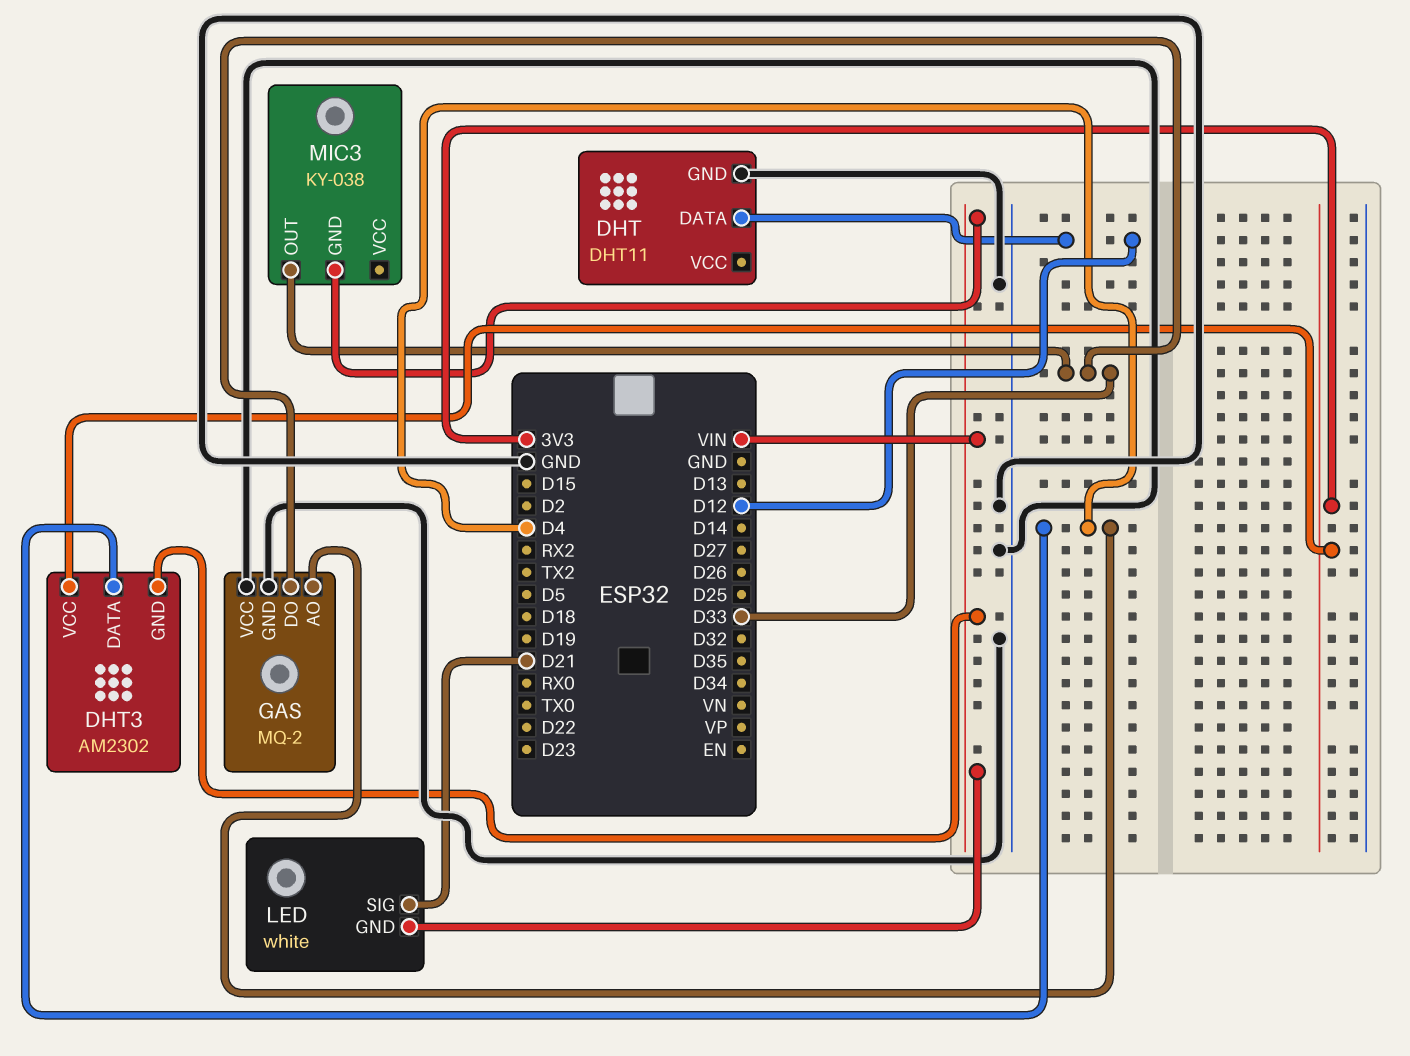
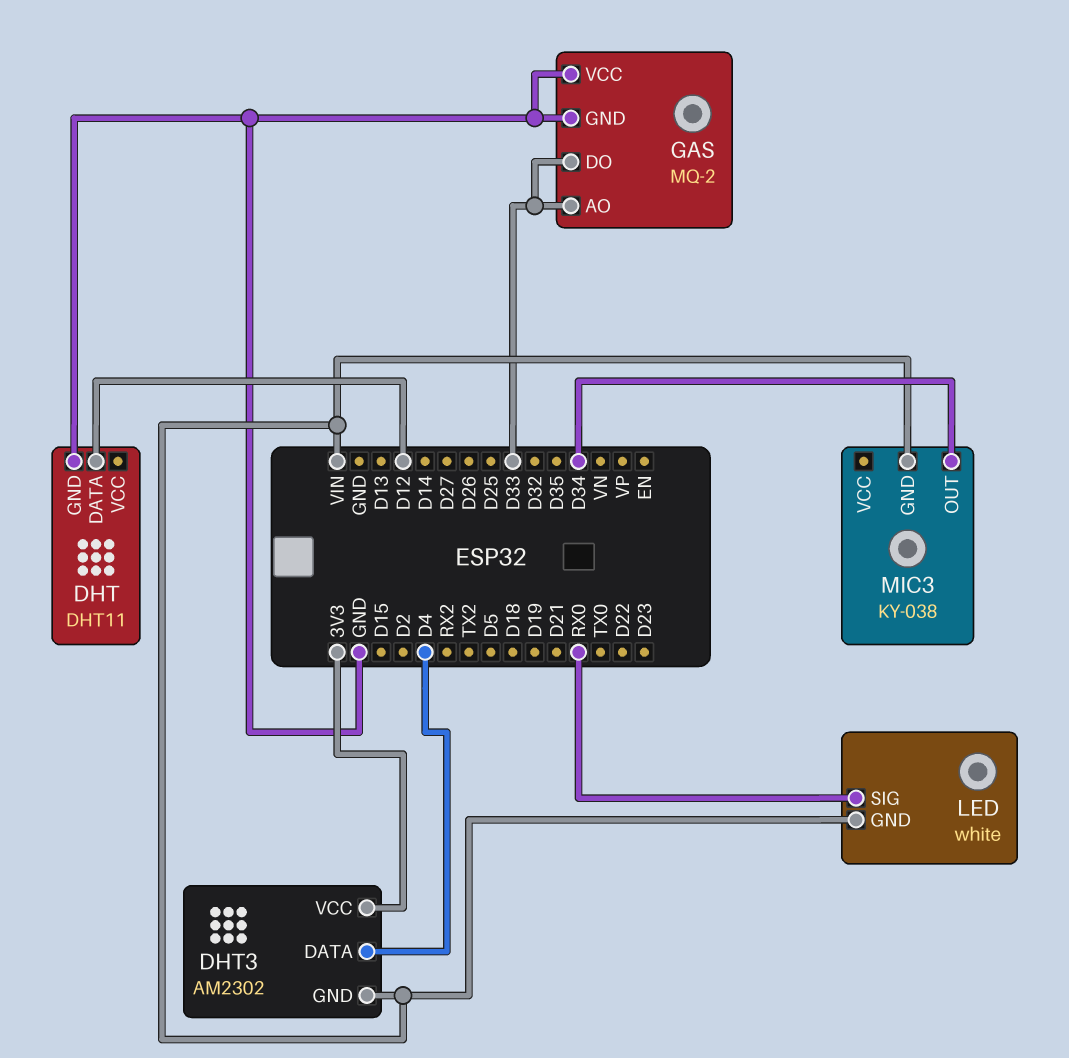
GAS pin AO: D4 -> D33
LED pin SIG: D21 -> RX0
MIC3 pin OUT: D33 -> D34

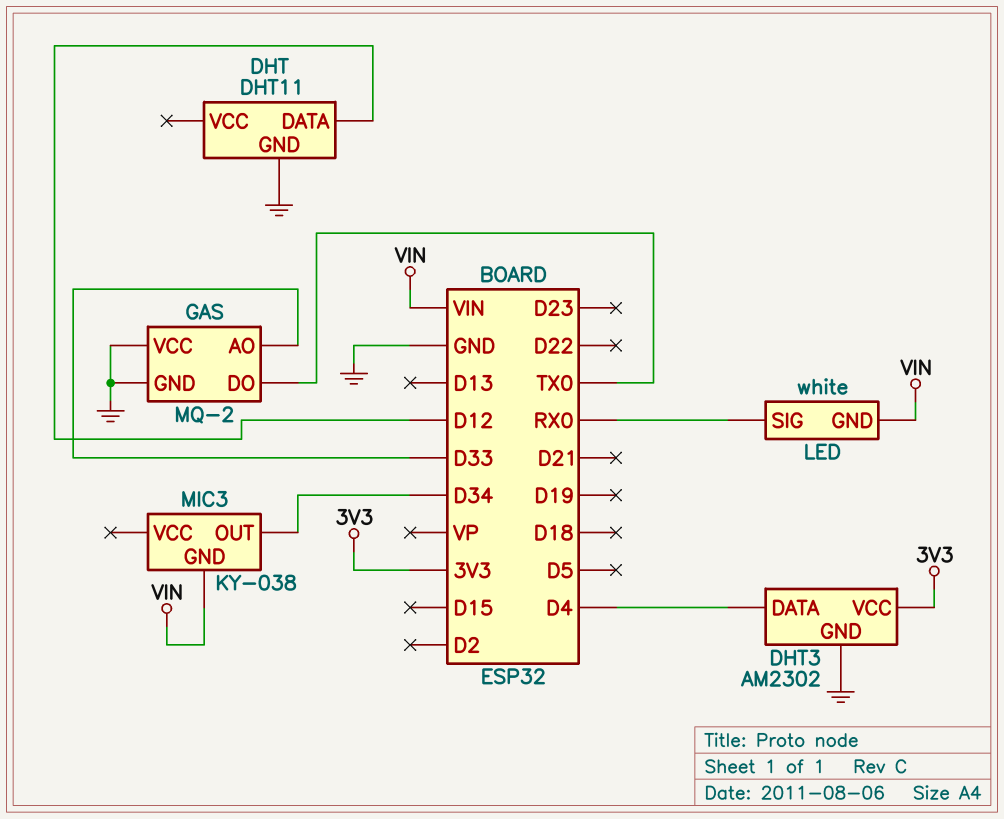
DHT3 pin GND: VIN -> GND
GAS pin DO: D33 -> TX0

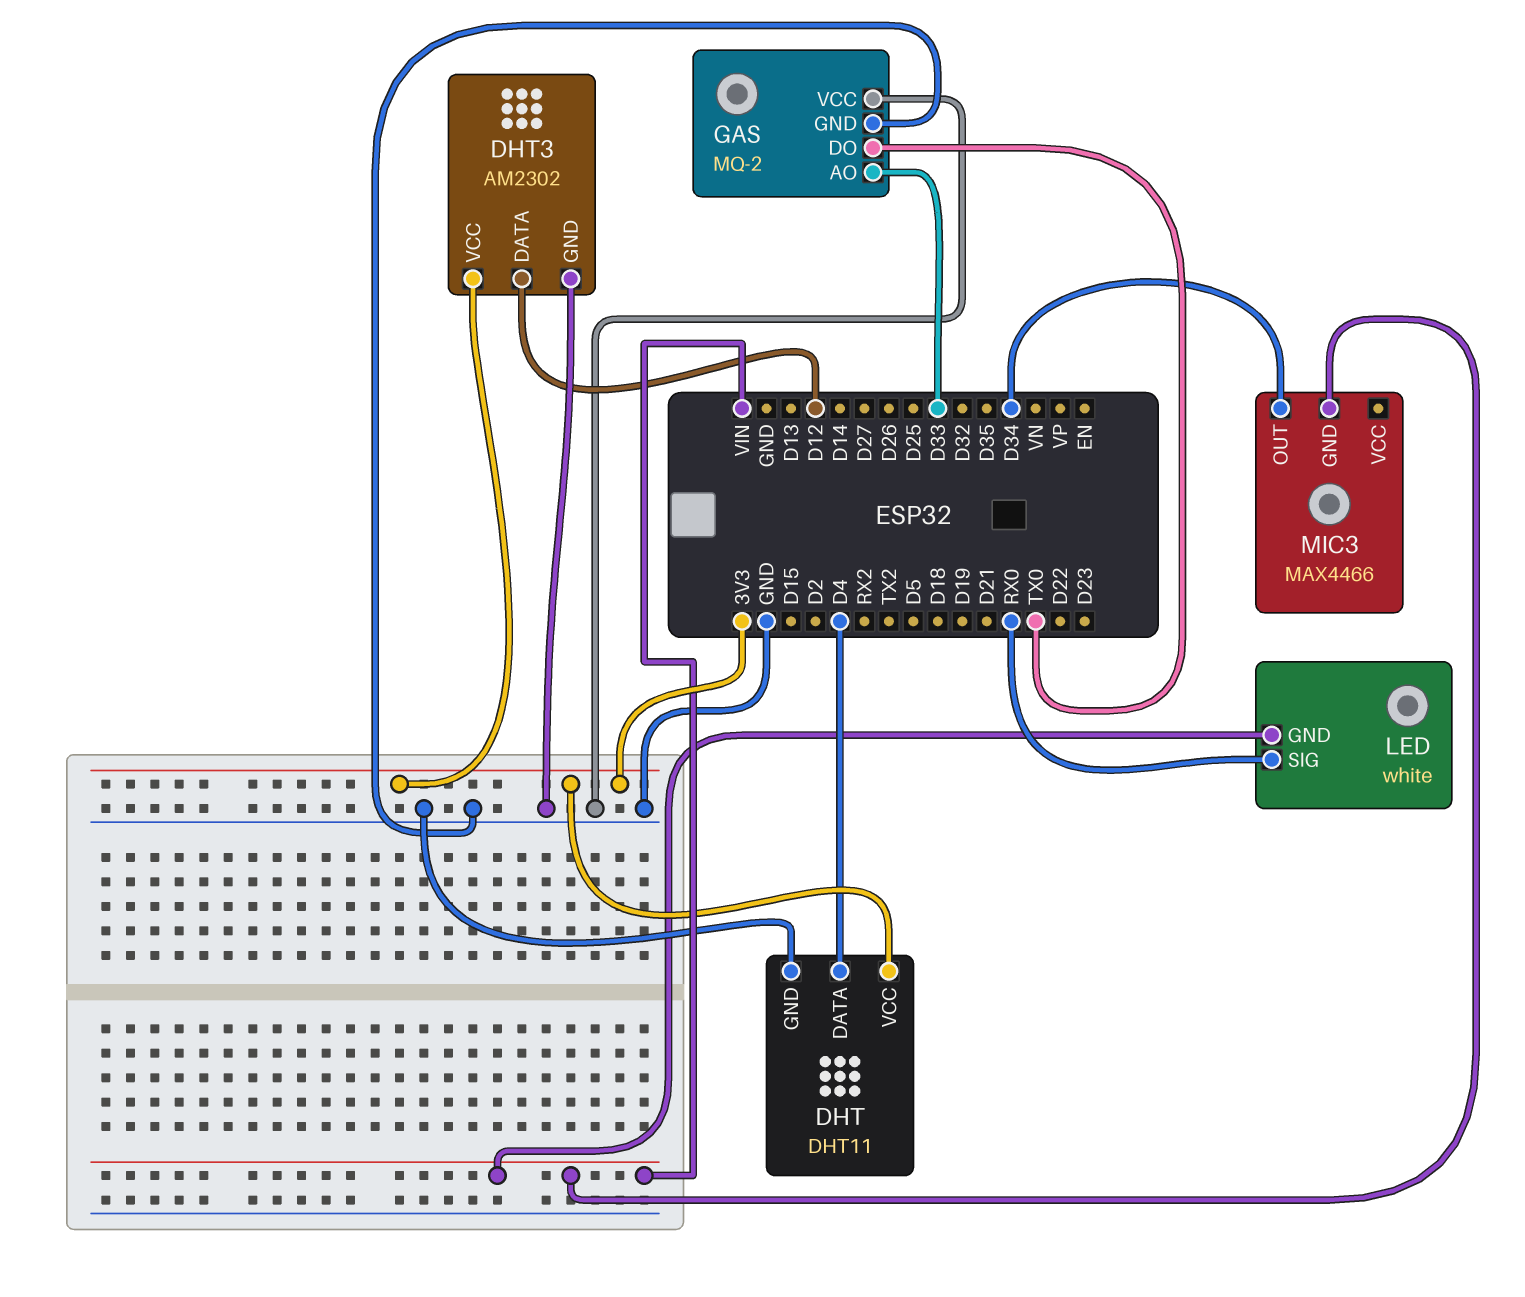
DHT pin DATA: D12 -> D4
DHT pin VCC: none -> 3V3
DHT3 pin DATA: D4 -> D12
MIC3: KY-038 -> MAX4466

